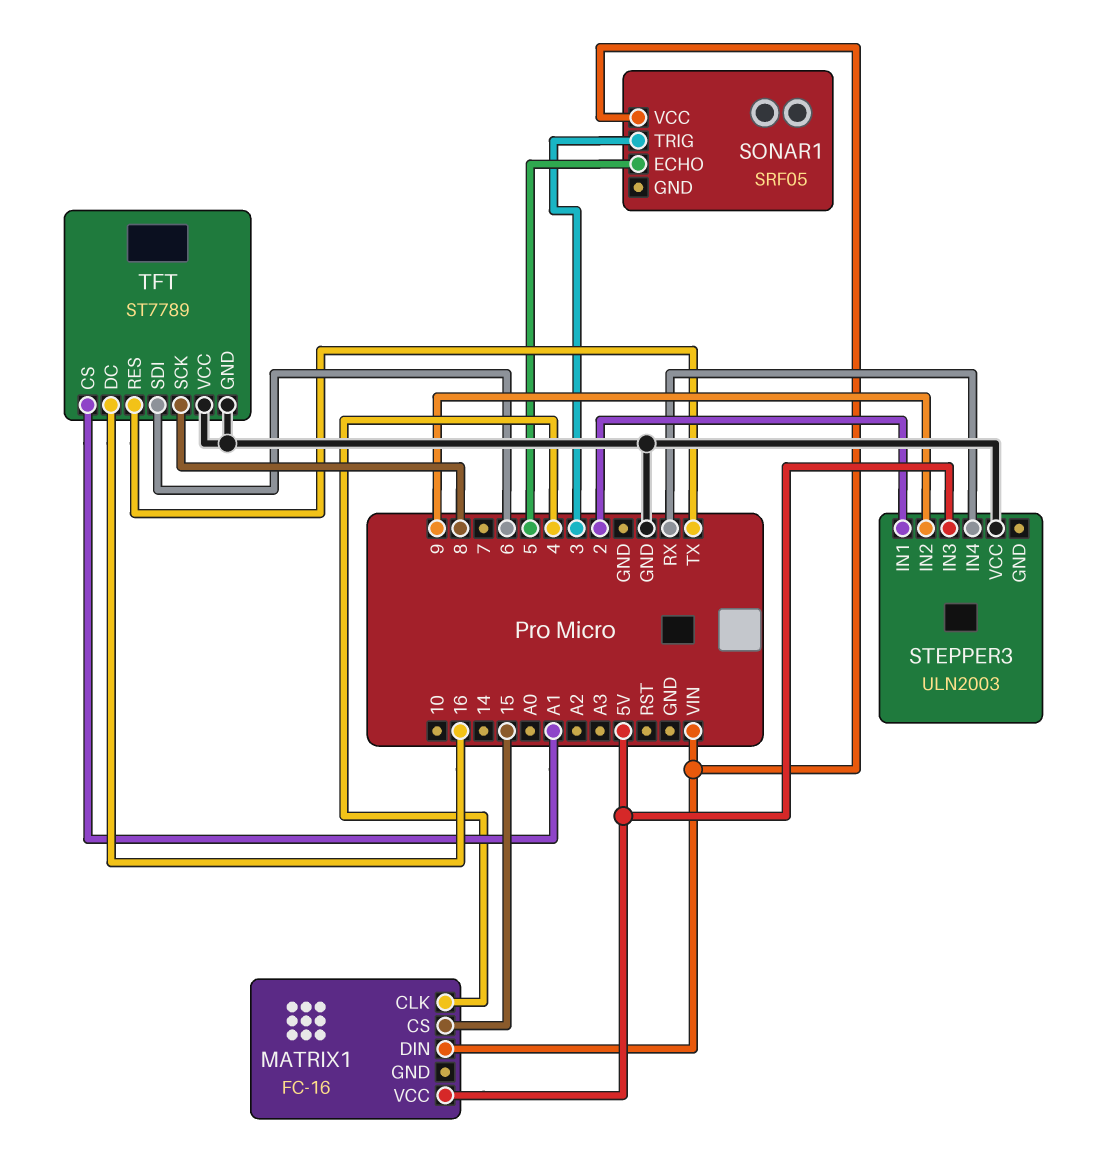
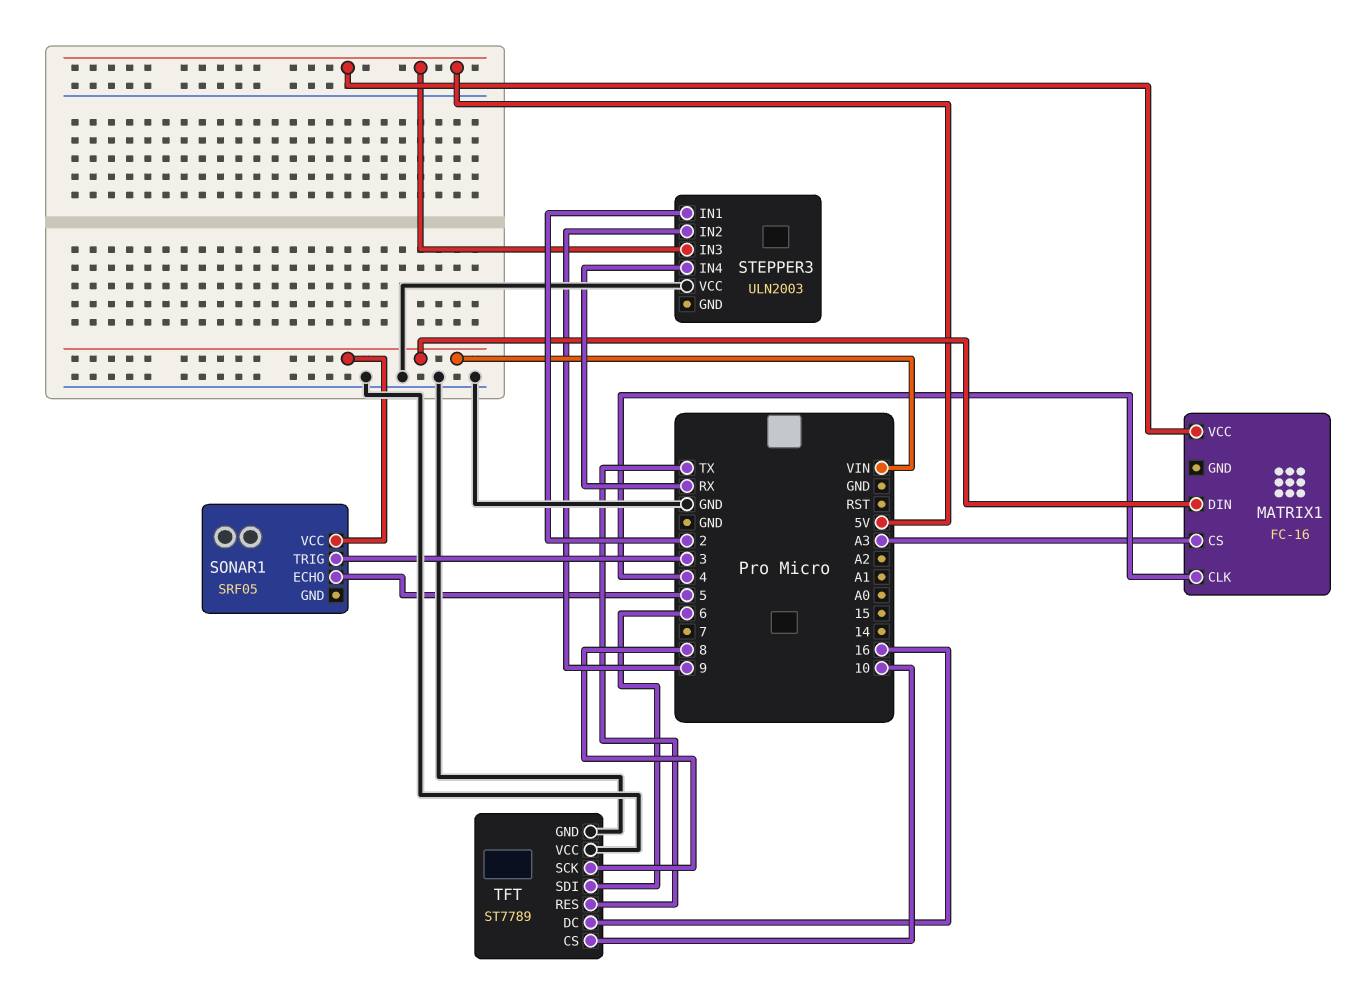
MATRIX1 pin CS: 15 -> A3
TFT pin CS: A1 -> 10

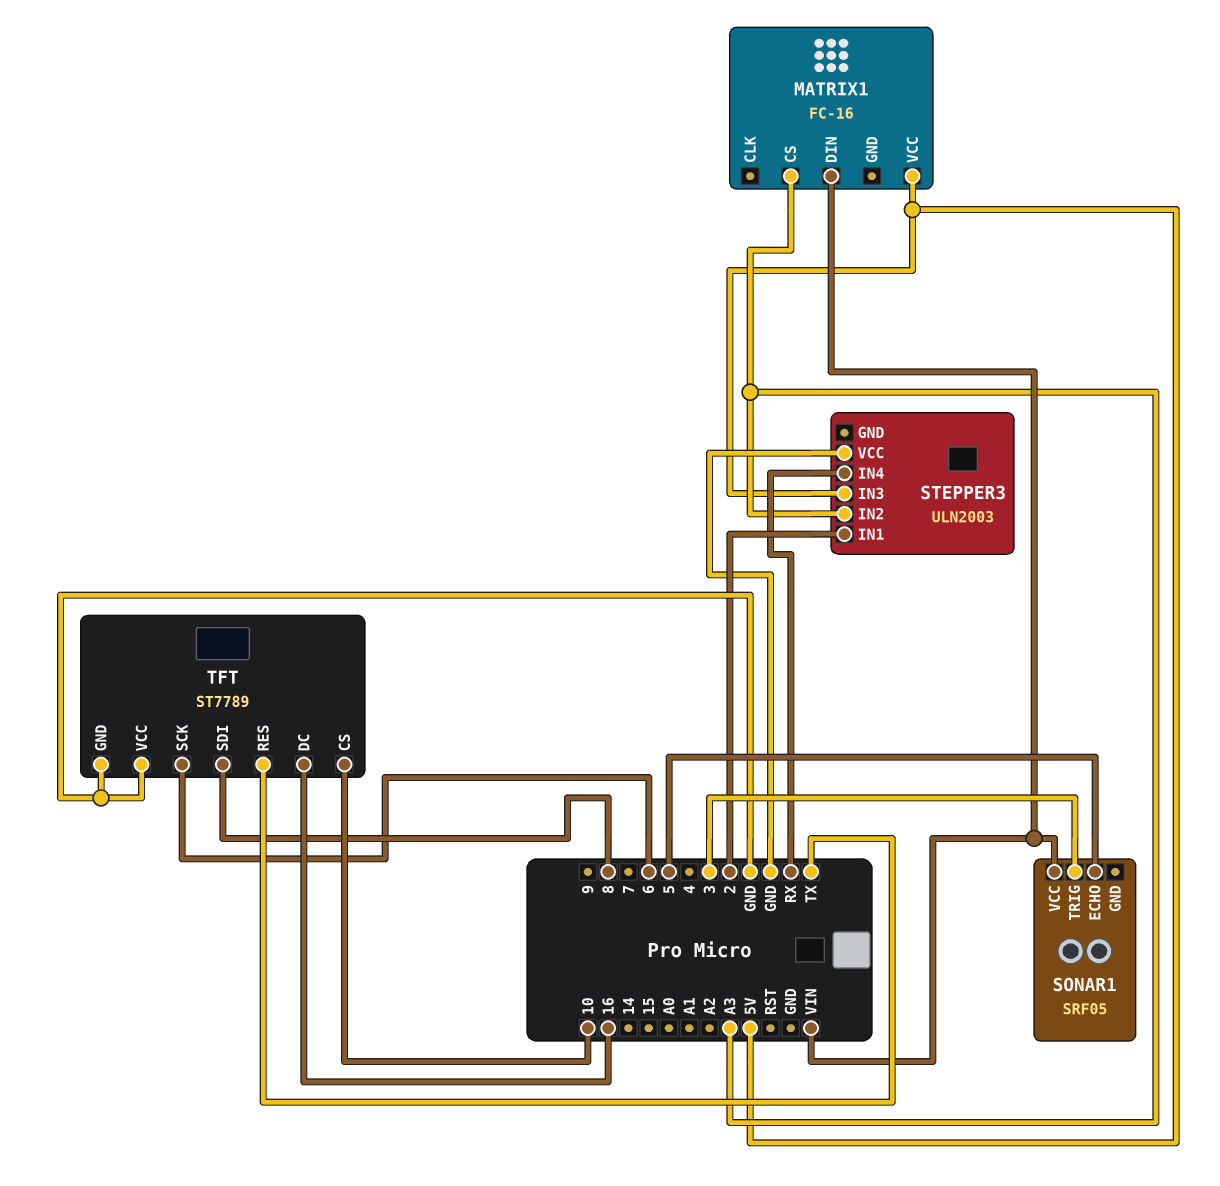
MATRIX1 pin CLK: 4 -> none
STEPPER3 pin IN2: 9 -> A3
TFT pin SCK: 8 -> 6
TFT pin SDI: 6 -> 8

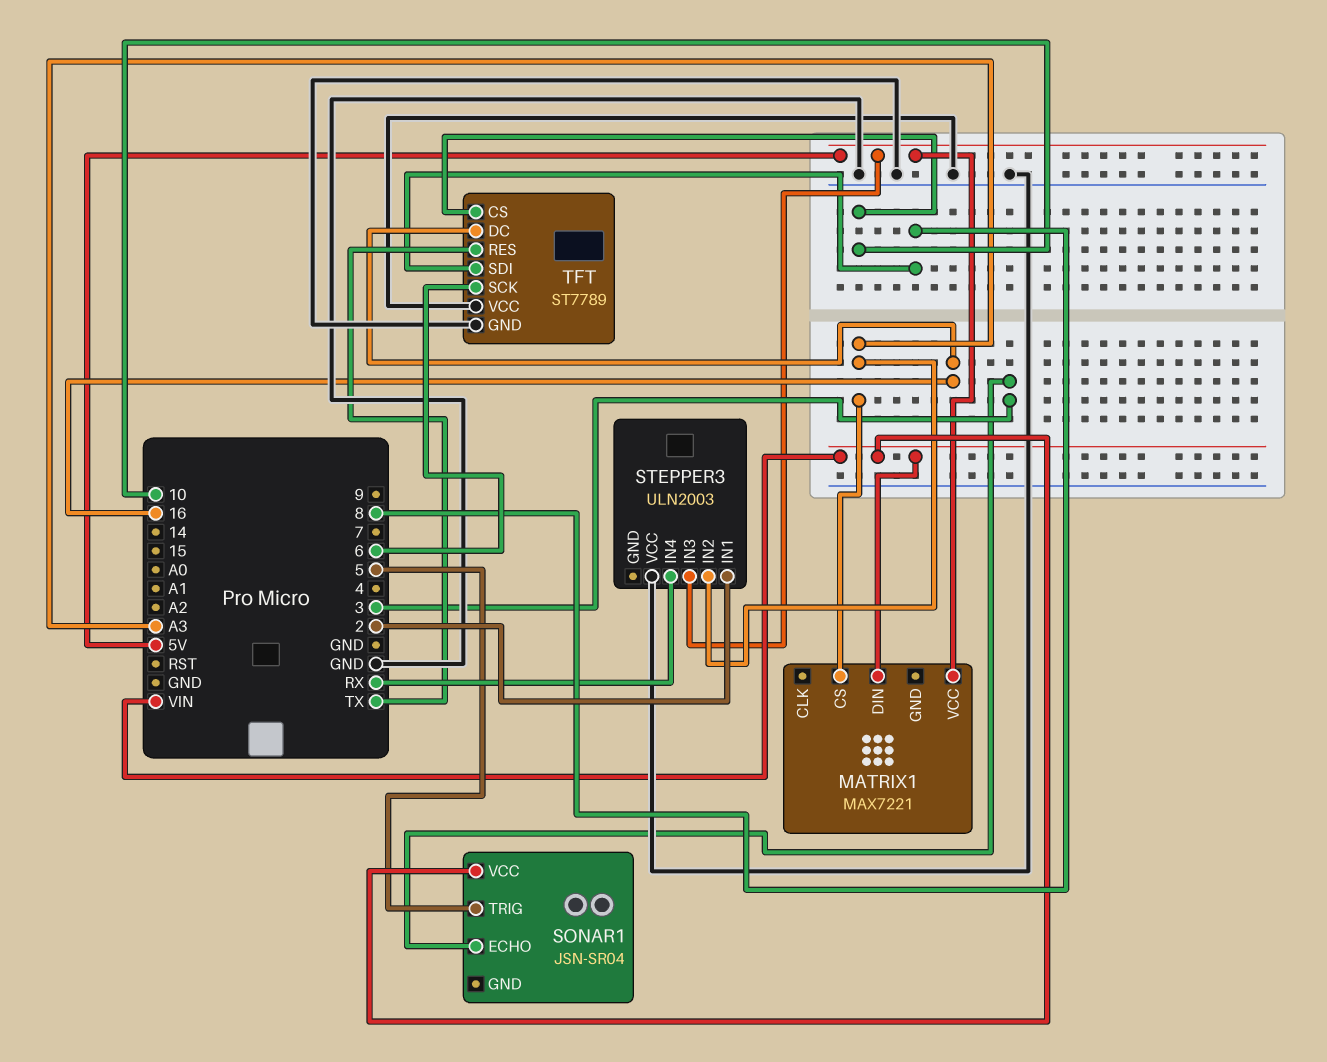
MATRIX1: FC-16 -> MAX7221
SONAR1: SRF05 -> JSN-SR04
SONAR1 pin ECHO: 5 -> 3
SONAR1 pin TRIG: 3 -> 5

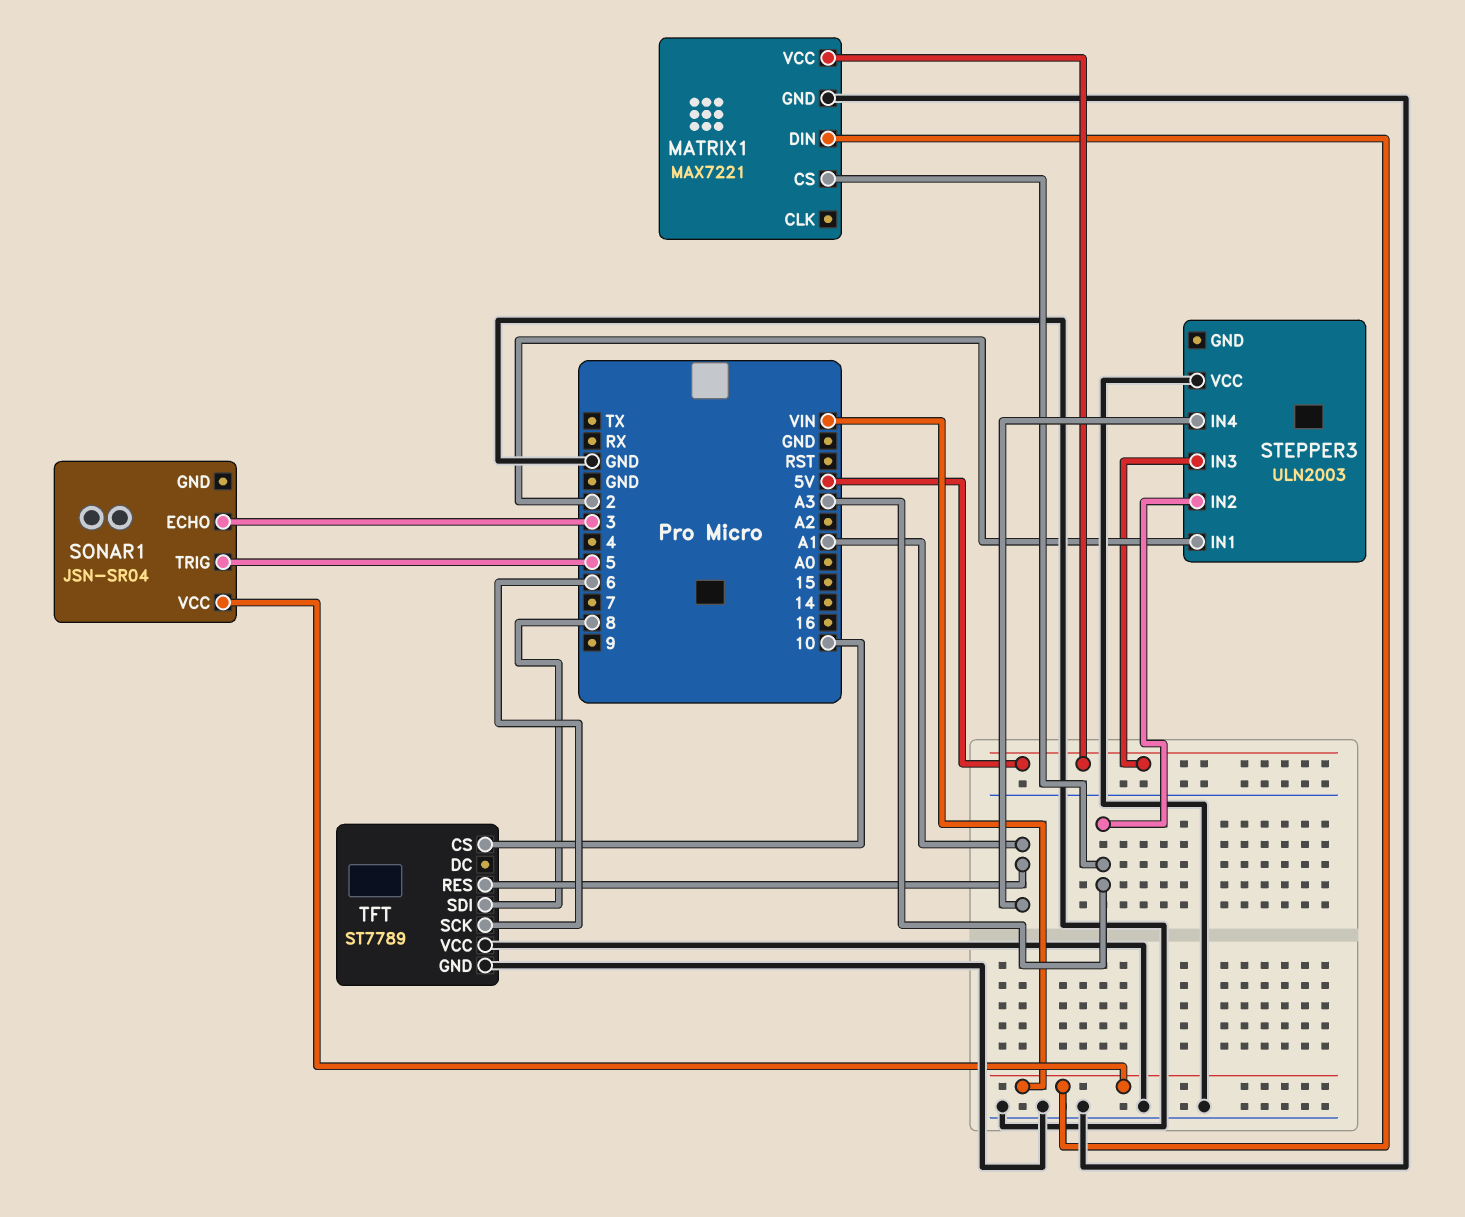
MATRIX1 pin GND: none -> GND
STEPPER3 pin IN4: RX -> A1
TFT pin DC: 16 -> none
TFT pin RES: TX -> A1

